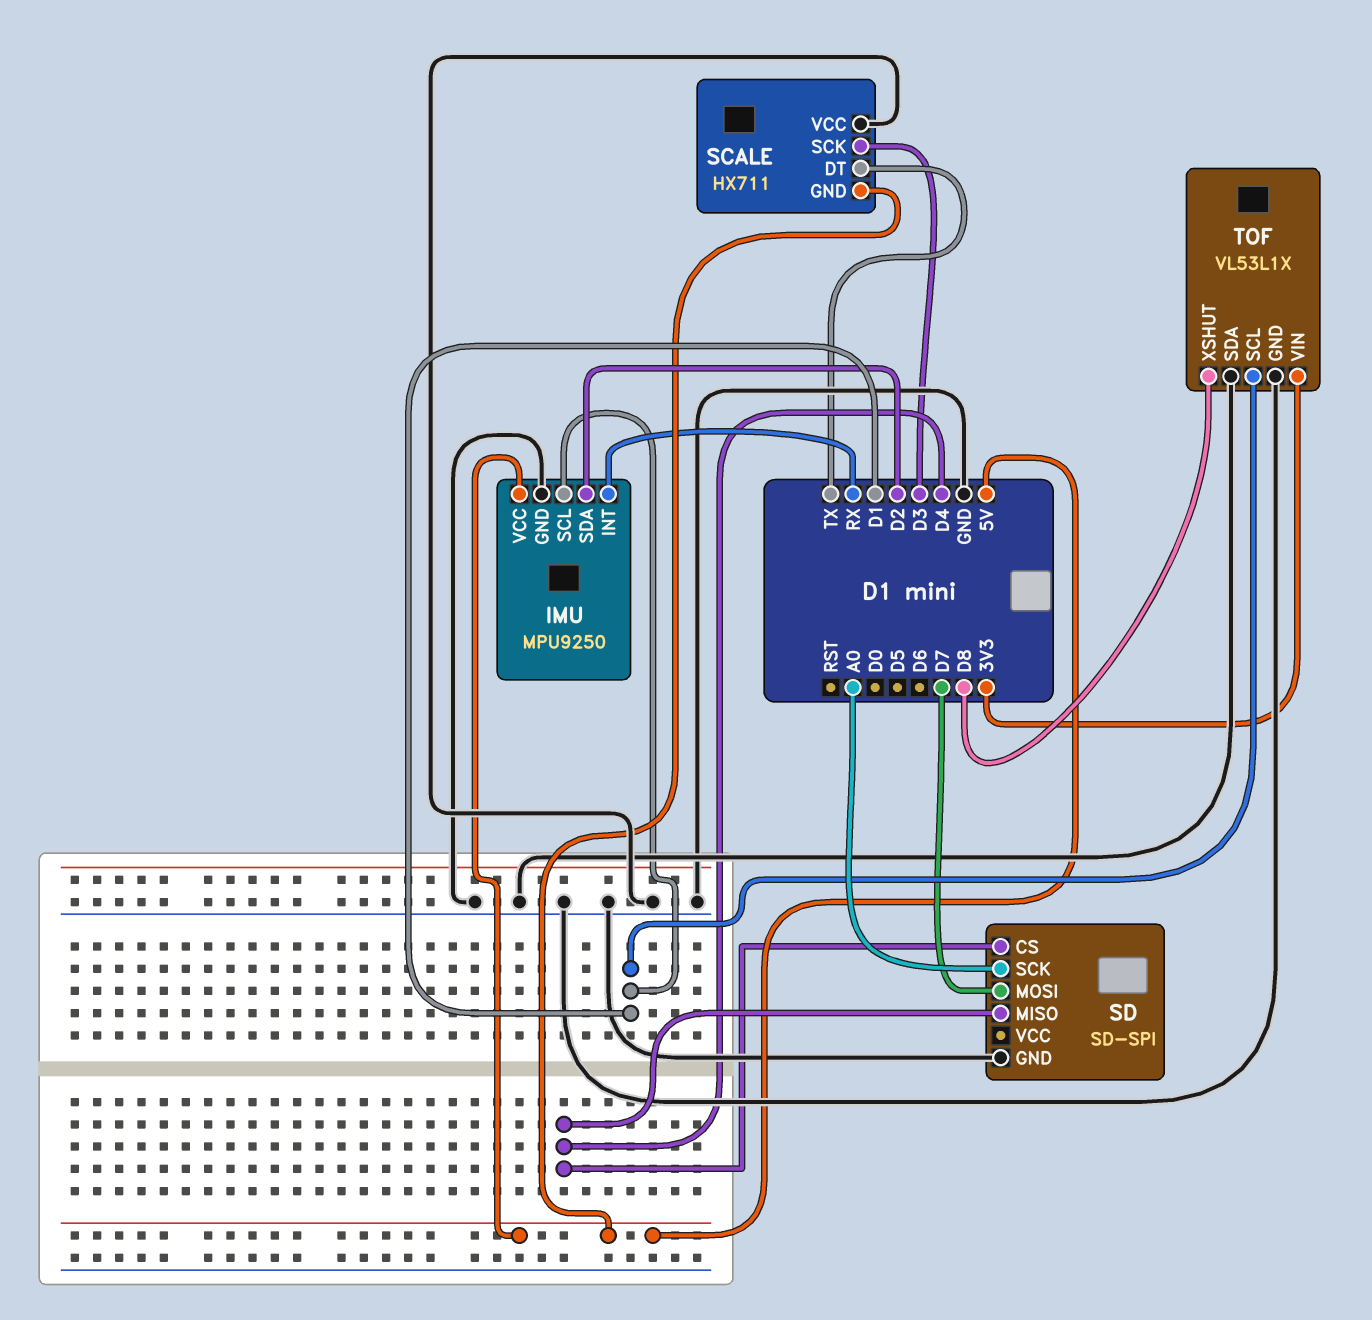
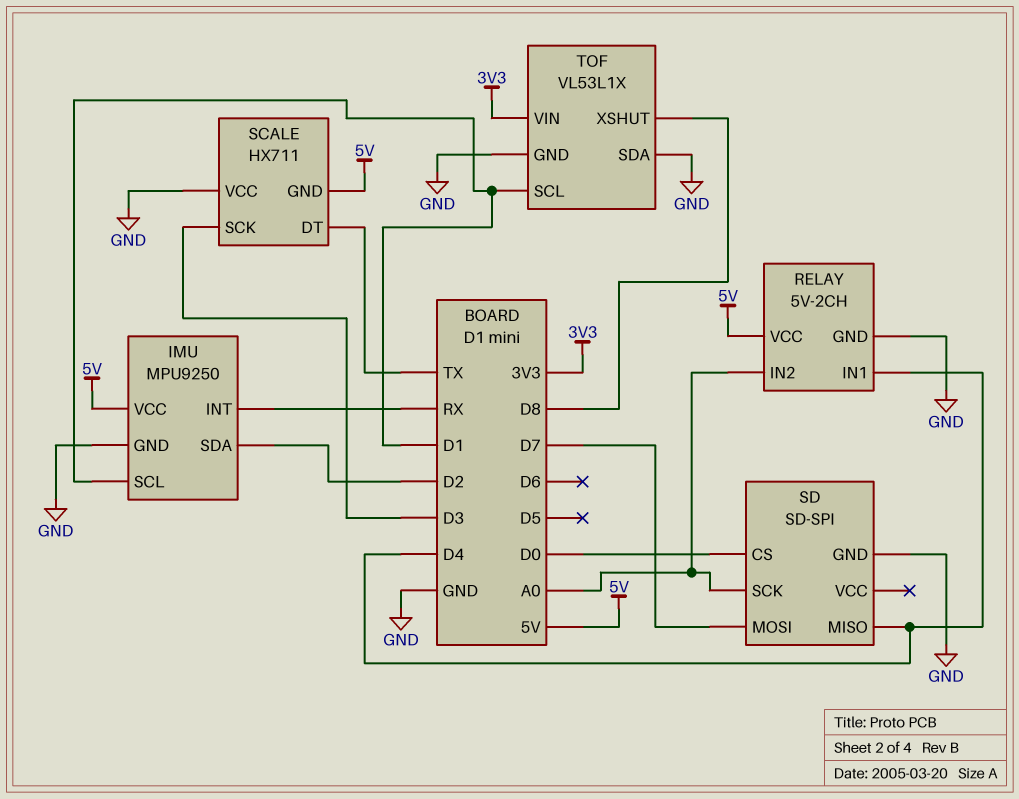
RELAY: none -> 5V-2CH
RELAY pin GND: none -> GND
RELAY pin IN1: none -> D4
RELAY pin IN2: none -> A0
RELAY pin VCC: none -> 5V
SD pin CS: D4 -> D0

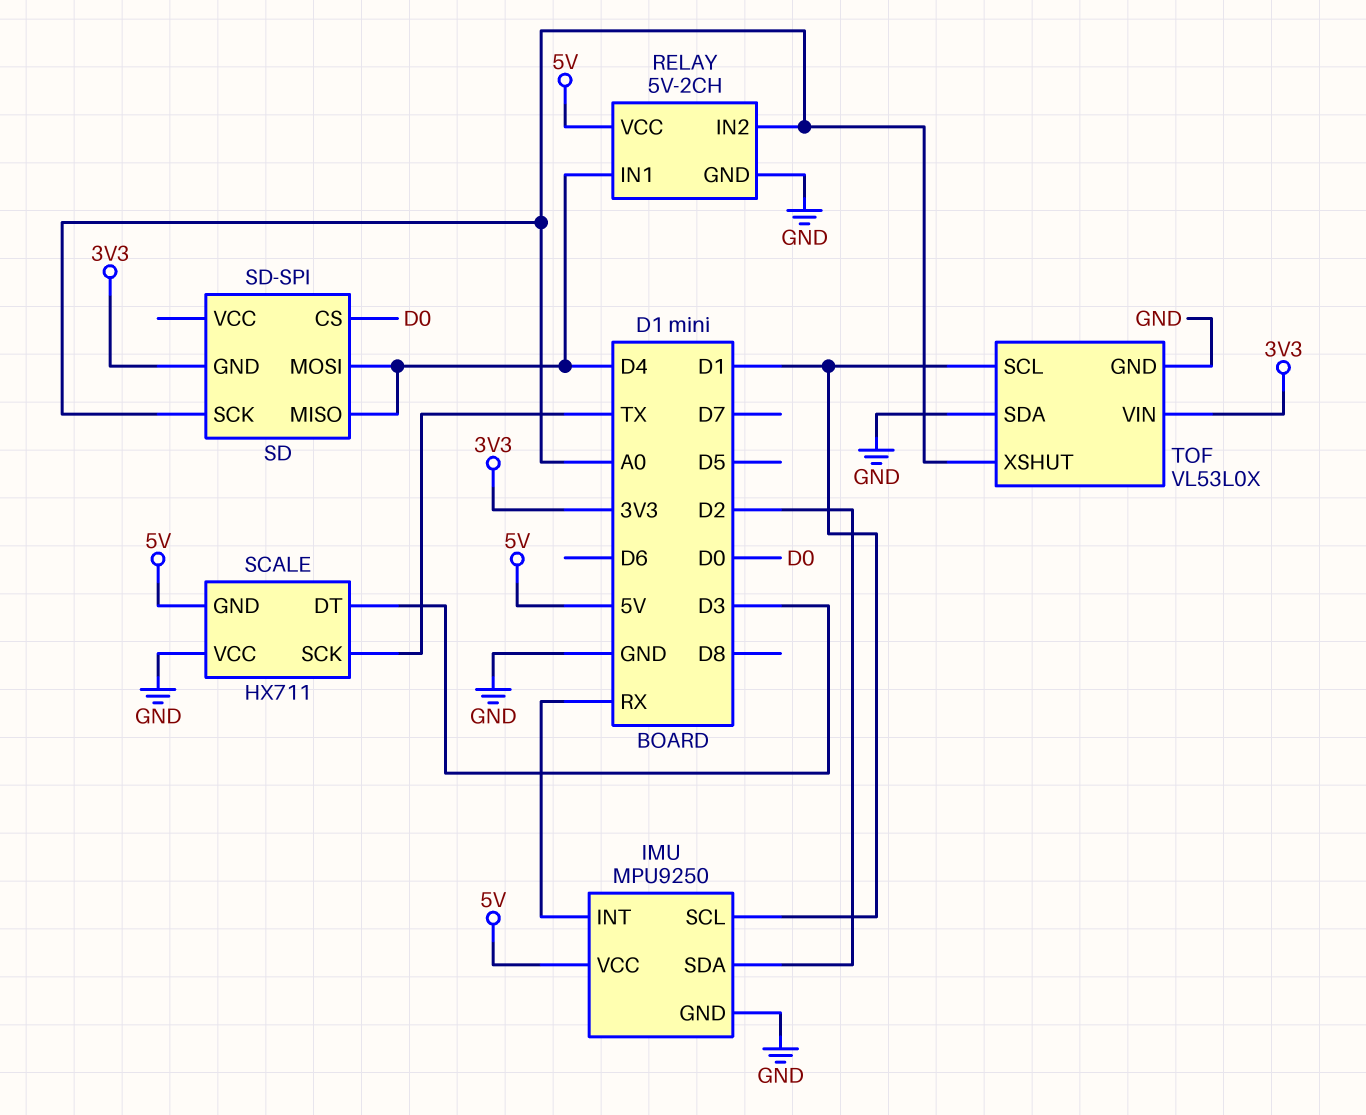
SCALE pin DT: TX -> D3
SCALE pin SCK: D3 -> TX
SD pin GND: GND -> 3V3
SD pin MOSI: D7 -> D4
TOF: VL53L1X -> VL53L0X
TOF pin XSHUT: D8 -> A0

